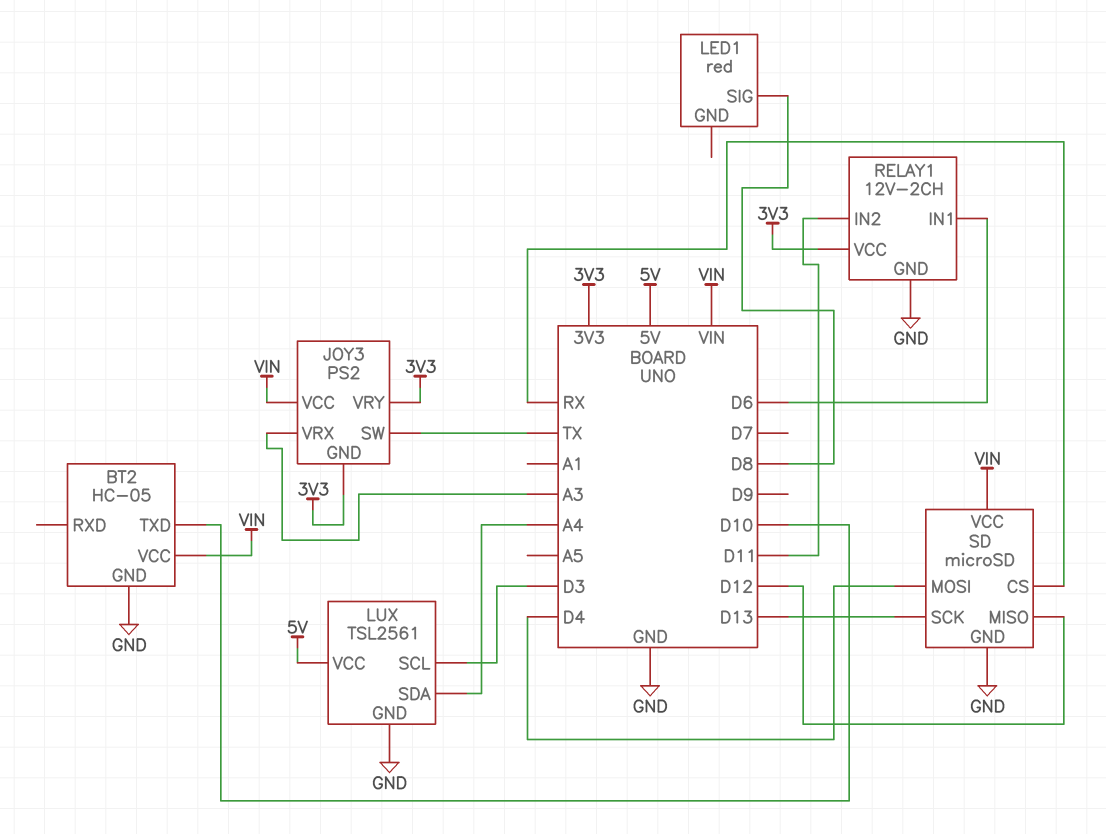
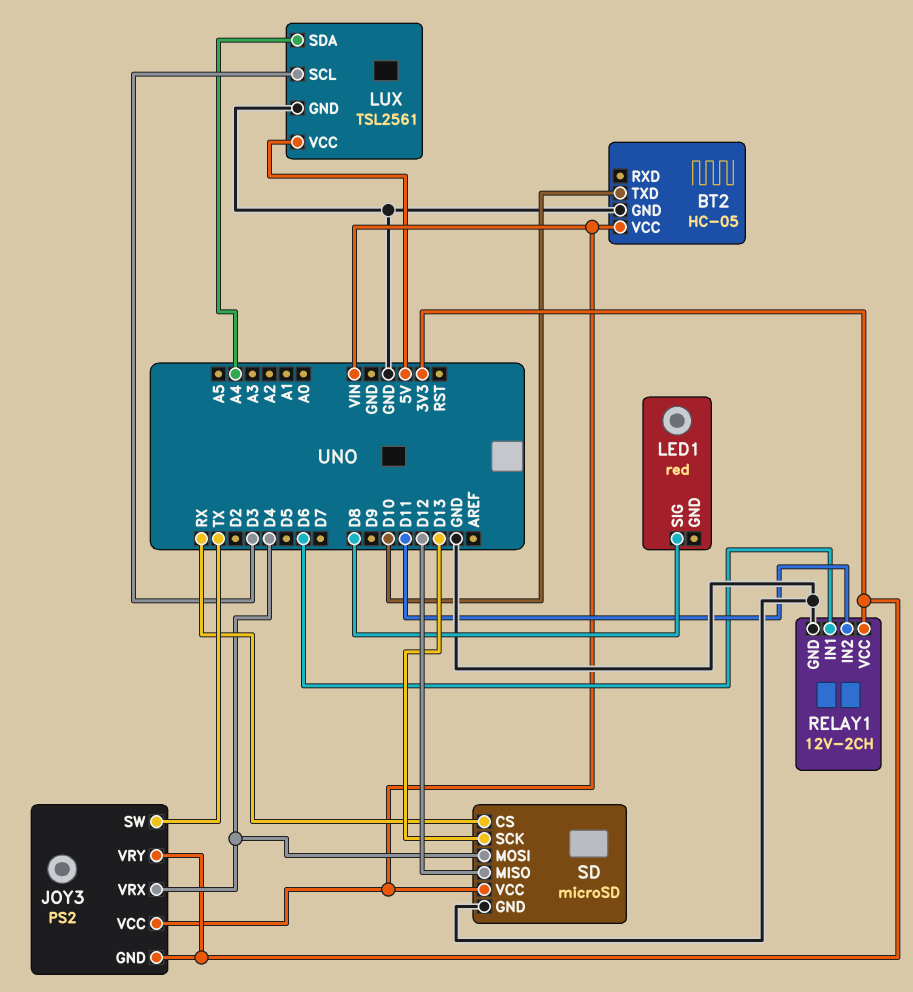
JOY3 pin VRX: A3 -> D4

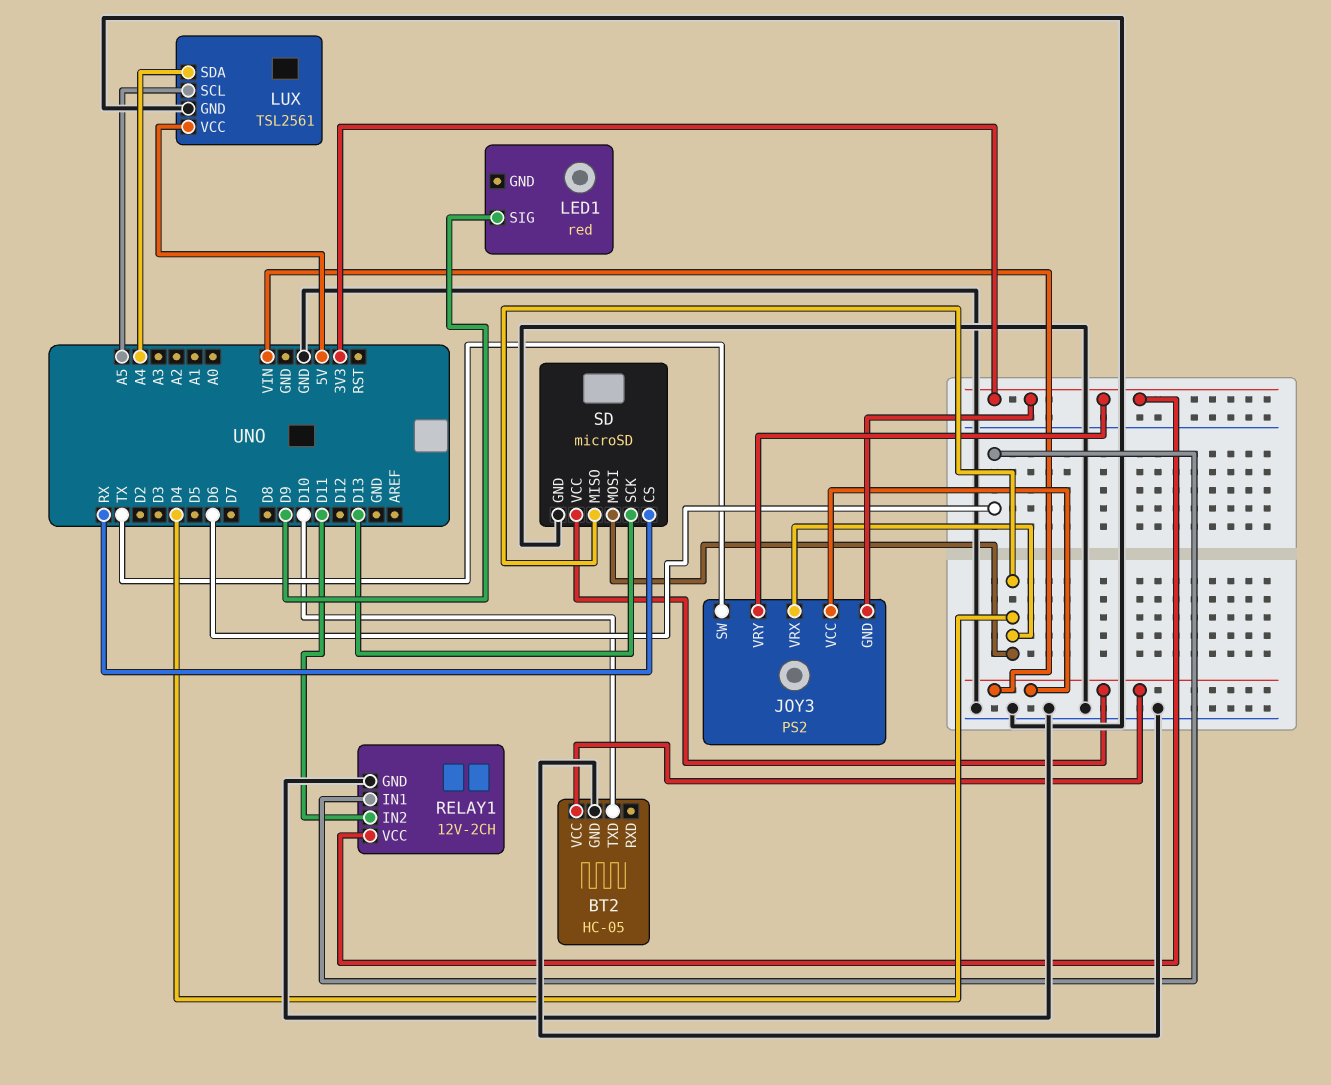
LED1 pin SIG: D8 -> D9
LUX pin SCL: D3 -> A5
SD pin MISO: D12 -> D4

